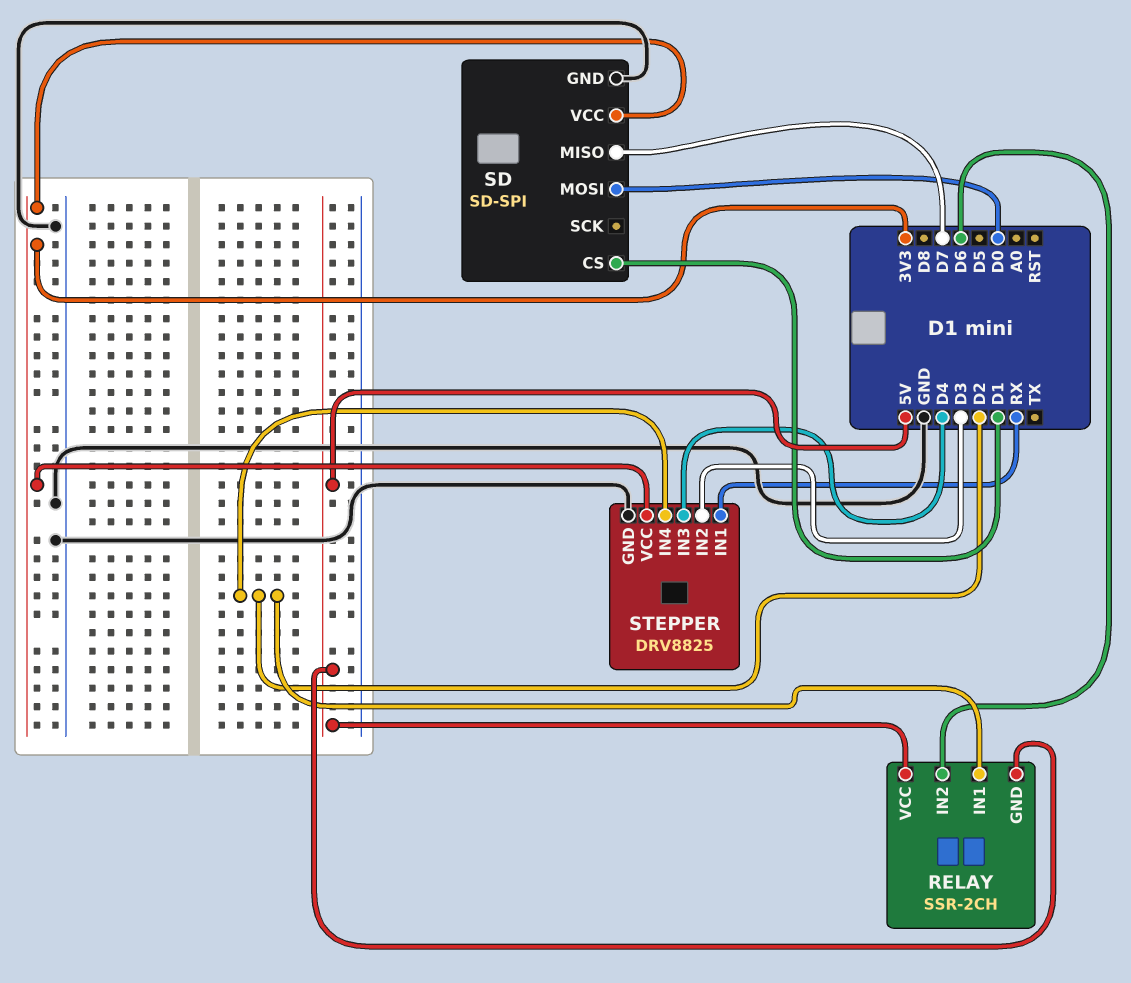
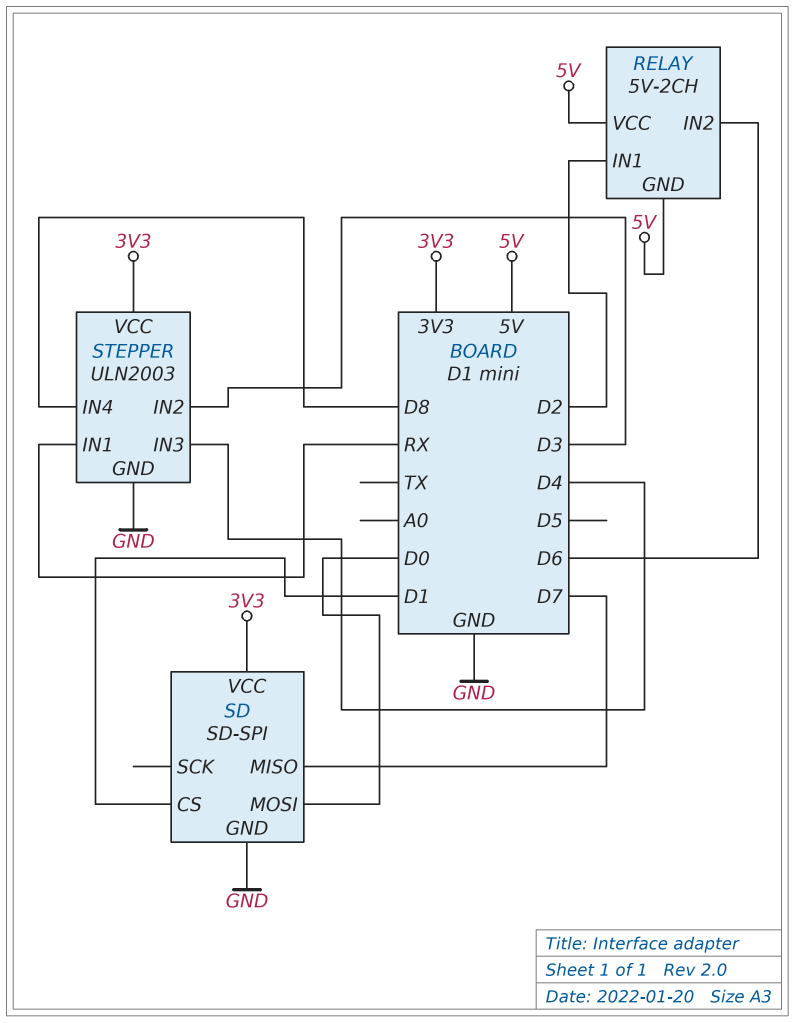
RELAY: SSR-2CH -> 5V-2CH
STEPPER: DRV8825 -> ULN2003
STEPPER pin IN4: D2 -> D8

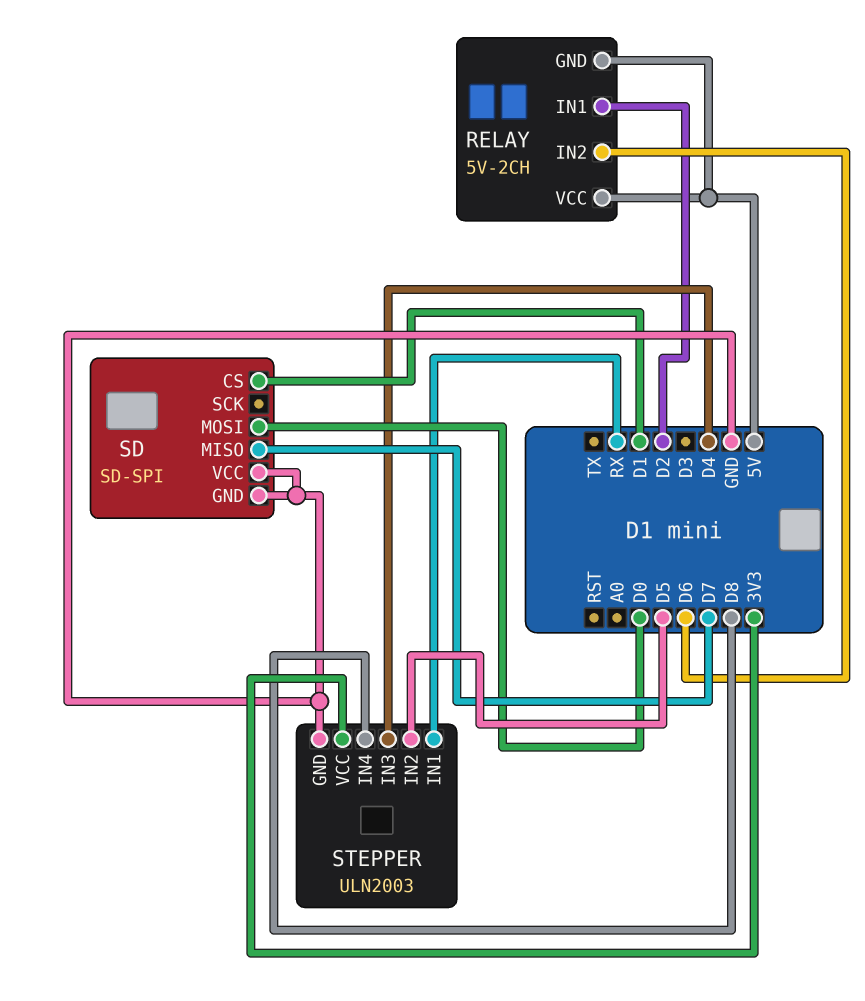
SD pin VCC: 3V3 -> GND
STEPPER pin IN2: D3 -> D5

